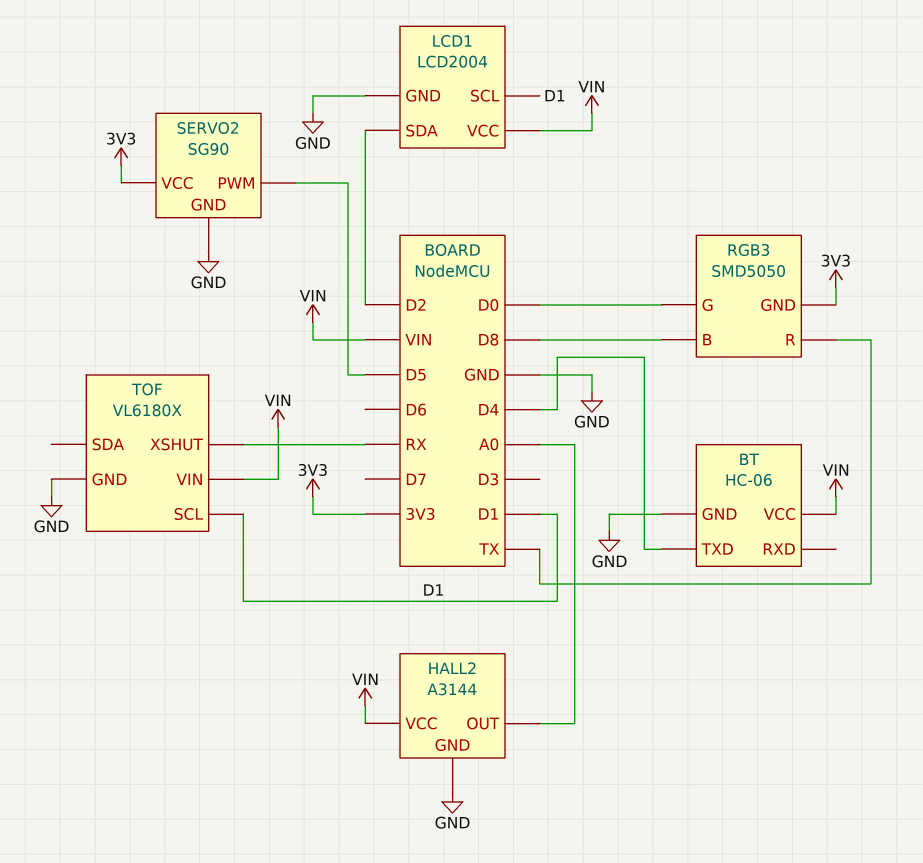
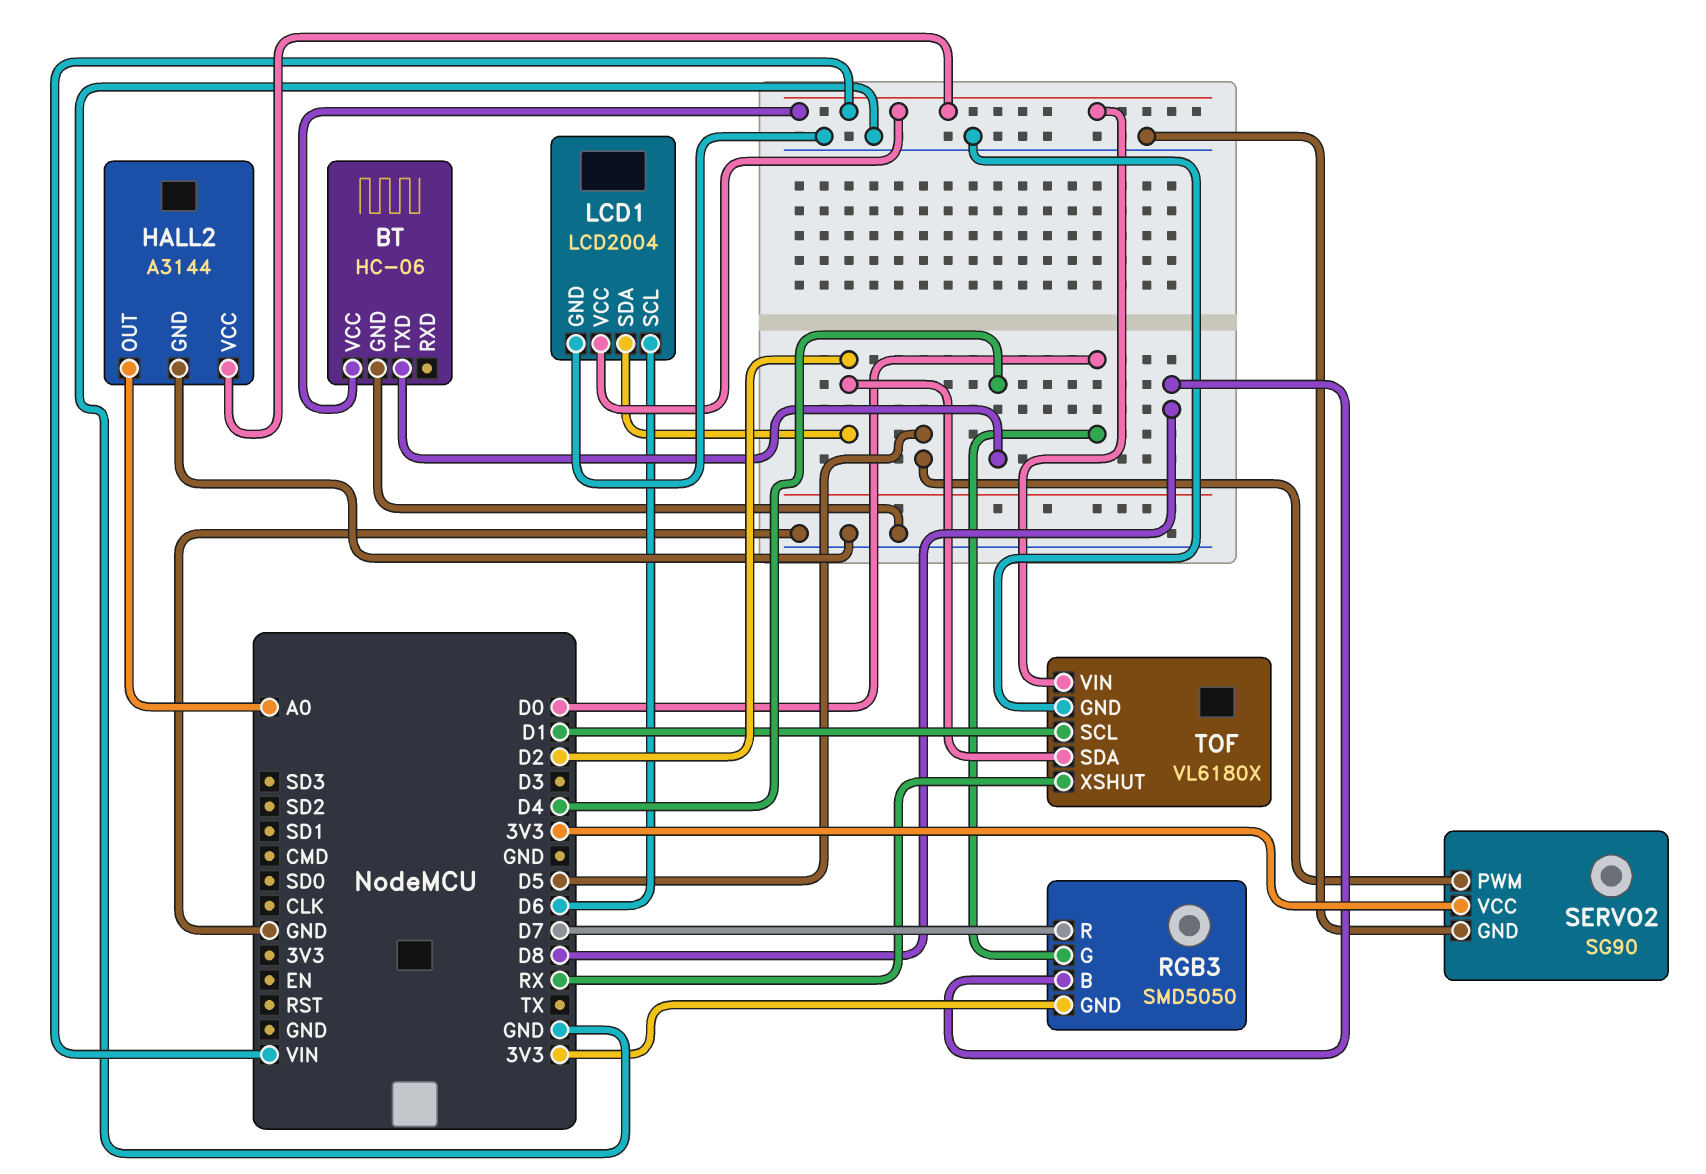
LCD1 pin SCL: D1 -> D6
RGB3 pin R: TX -> D7
TOF pin SDA: none -> D2

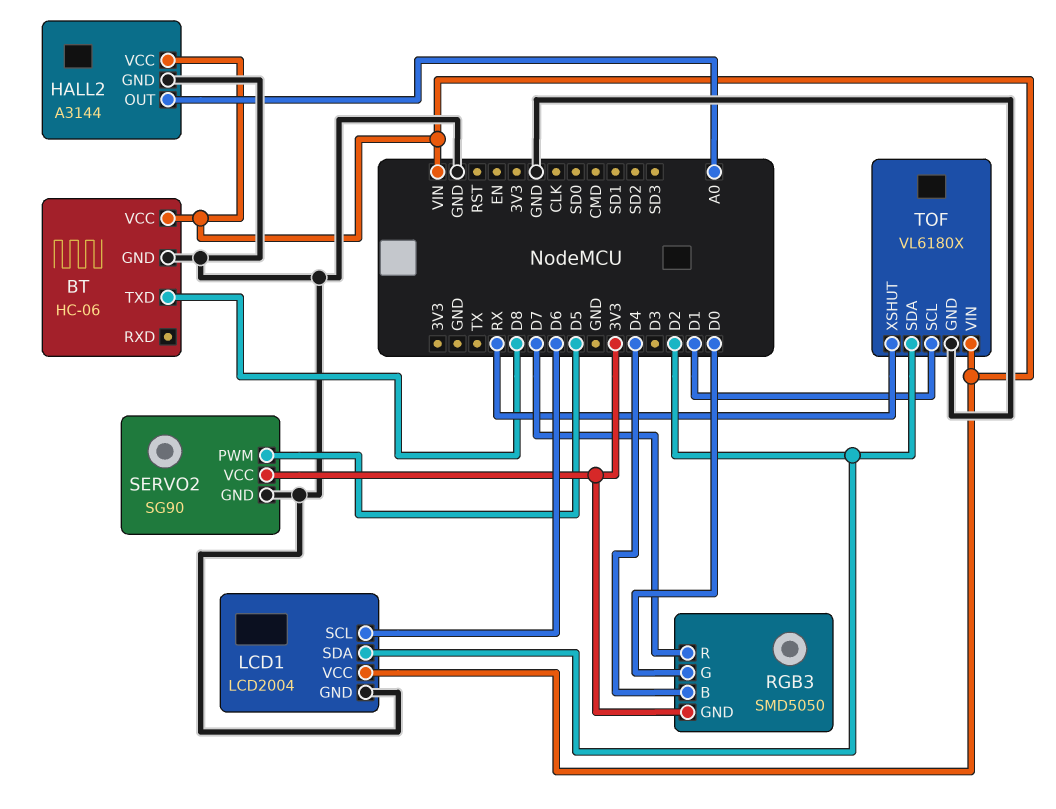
BT pin TXD: D4 -> D8
RGB3 pin B: D8 -> D4

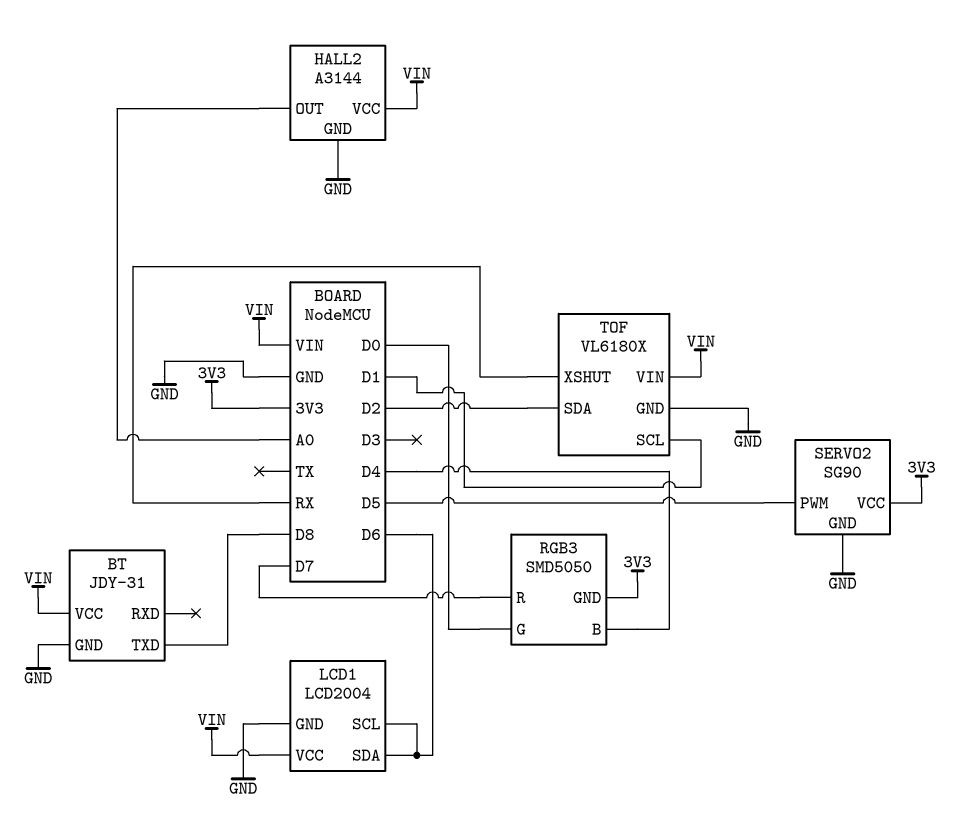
BT: HC-06 -> JDY-31
LCD1 pin SDA: D2 -> D6

